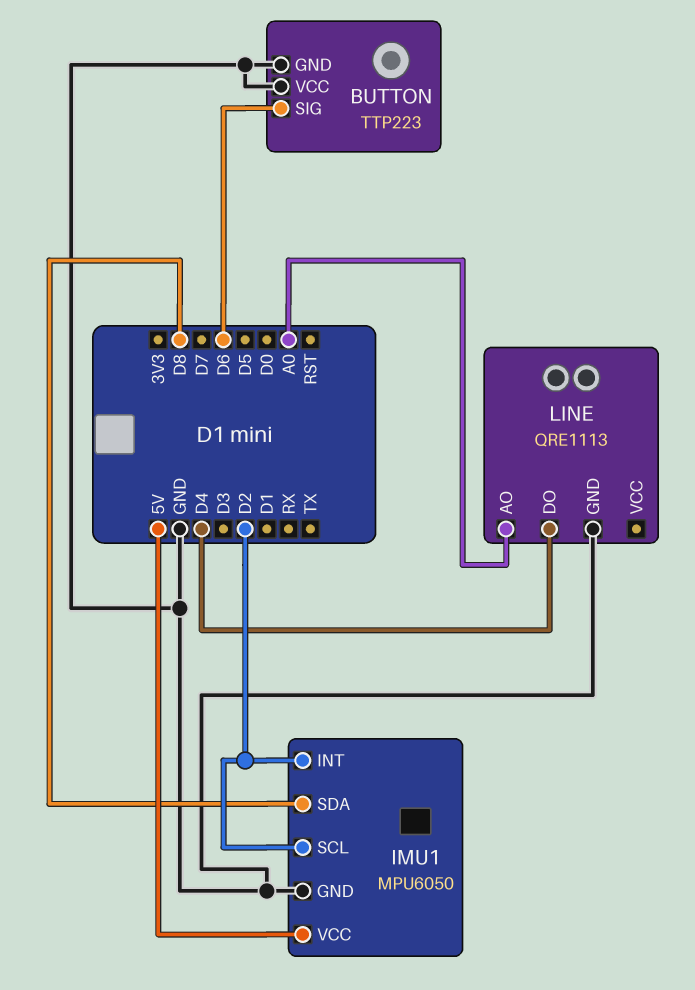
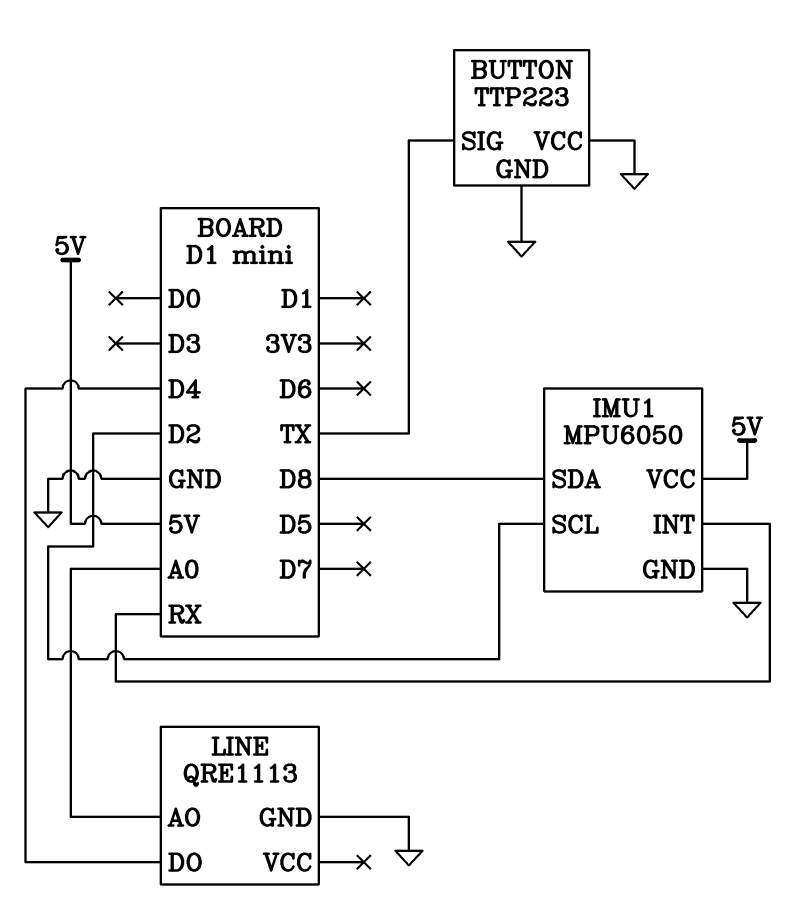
BUTTON pin SIG: D6 -> TX
IMU1 pin INT: D2 -> RX

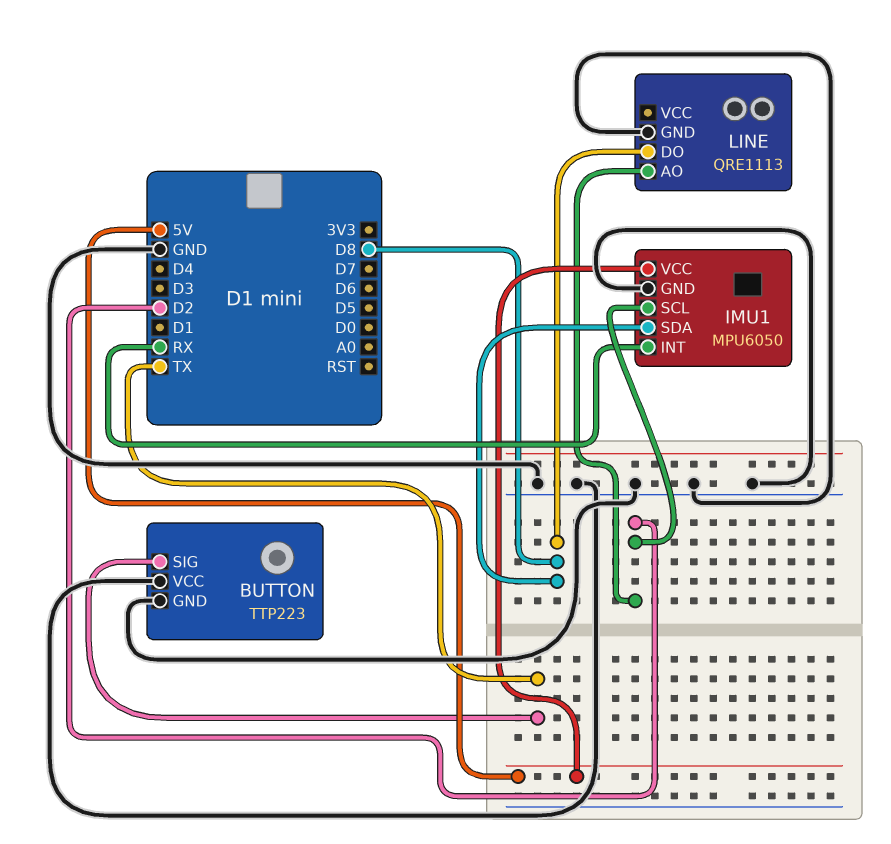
LINE pin AO: A0 -> D2
LINE pin DO: D4 -> D8

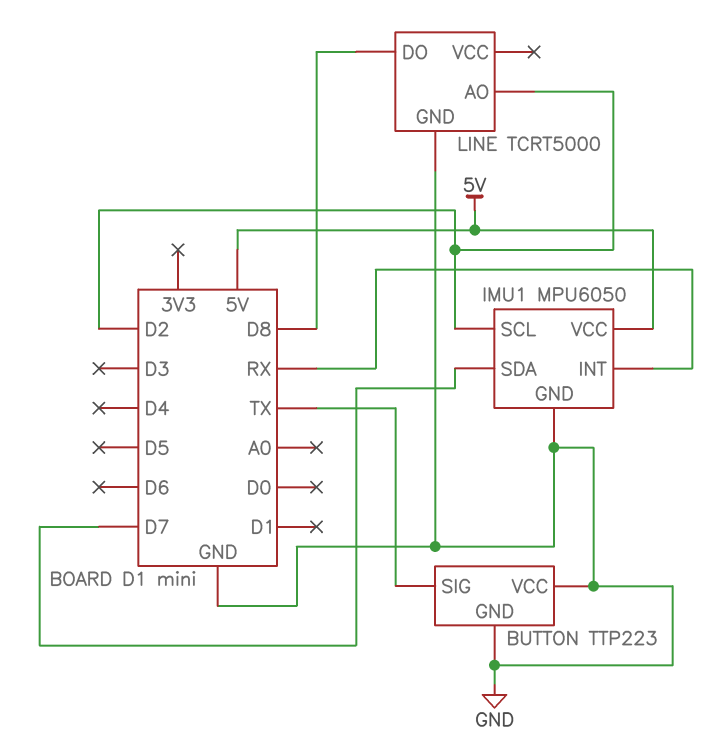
IMU1 pin SDA: D8 -> D7
LINE: QRE1113 -> TCRT5000

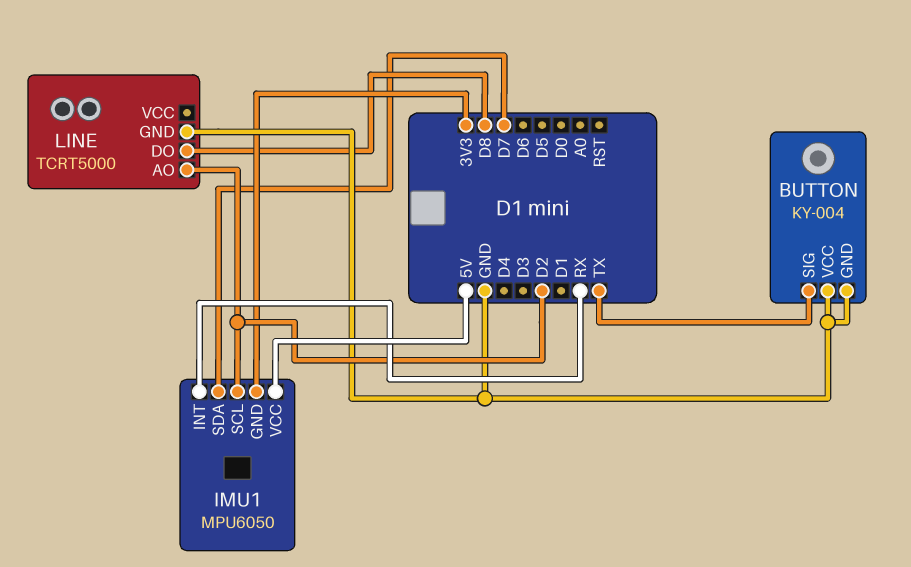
BUTTON: TTP223 -> KY-004
IMU1 pin GND: GND -> 3V3

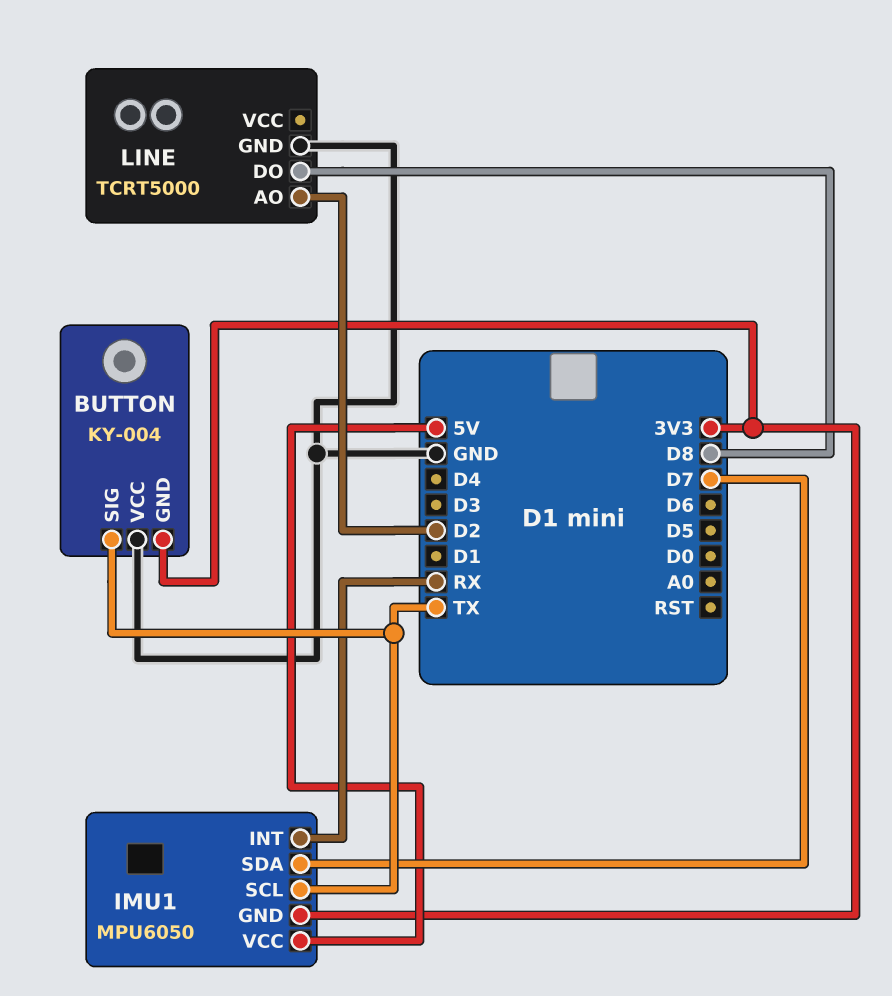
BUTTON pin GND: GND -> 3V3
IMU1 pin SCL: D2 -> TX

